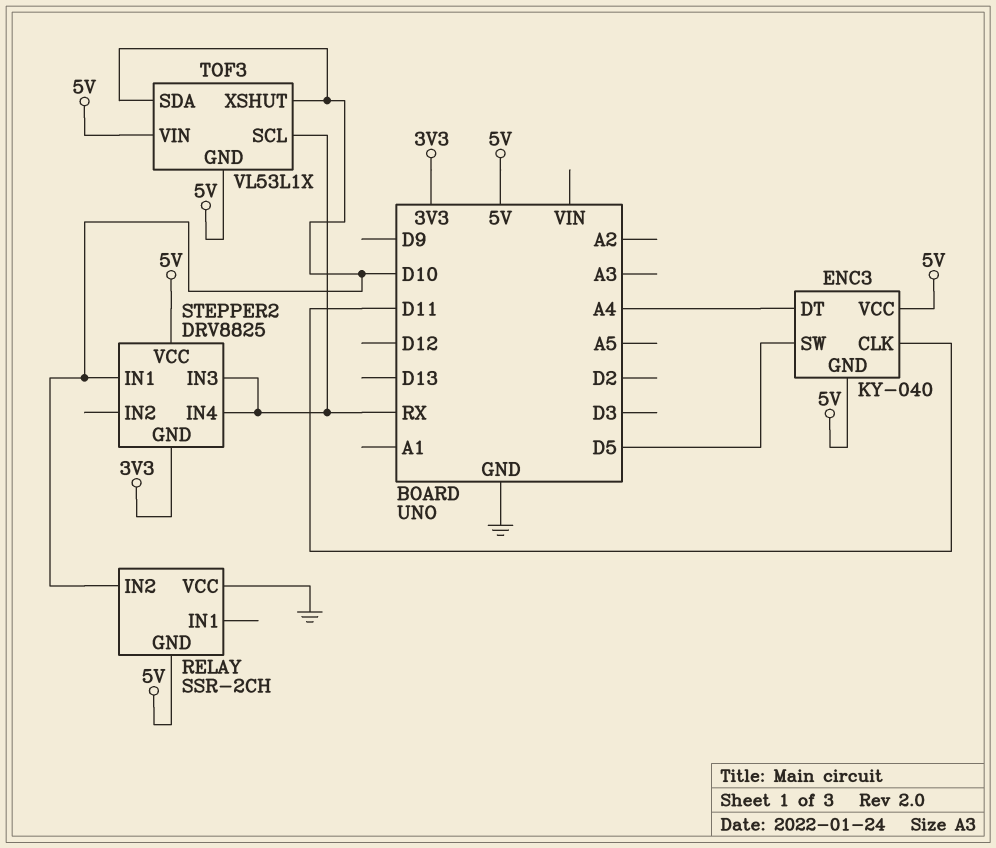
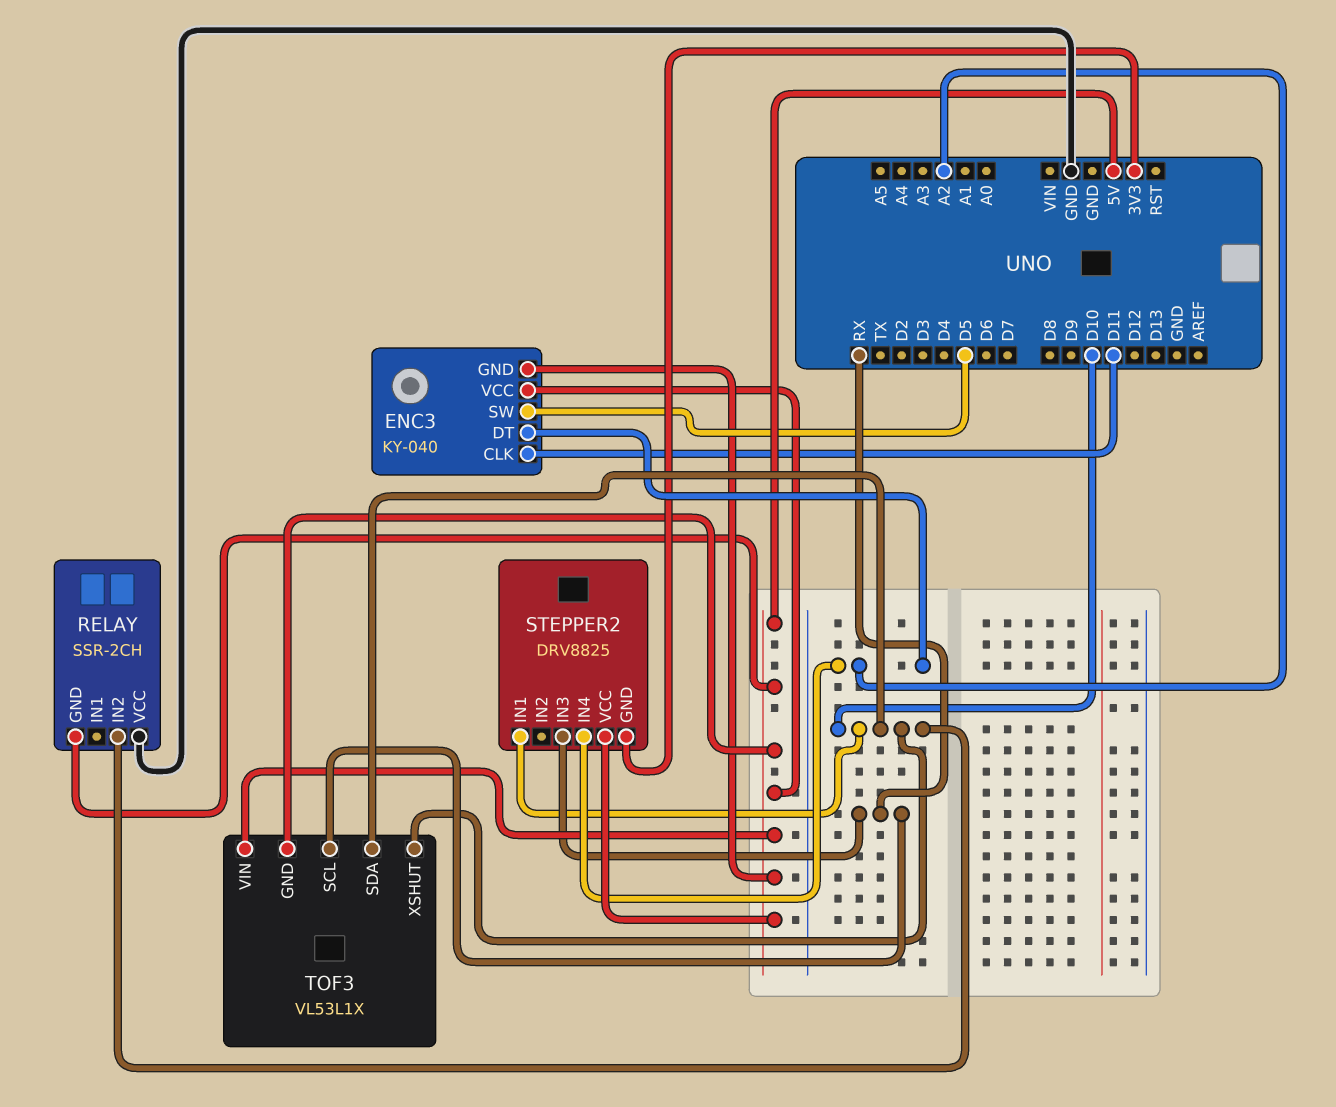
ENC3 pin DT: A4 -> A2
STEPPER2 pin IN4: RX -> A2

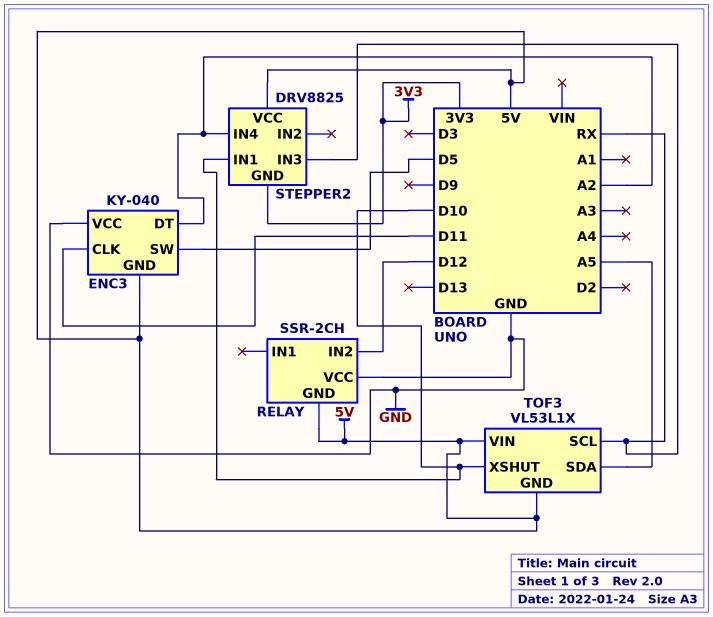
ENC3 pin VCC: 5V -> GND
RELAY pin IN2: D10 -> D12
TOF3 pin SDA: D10 -> A5

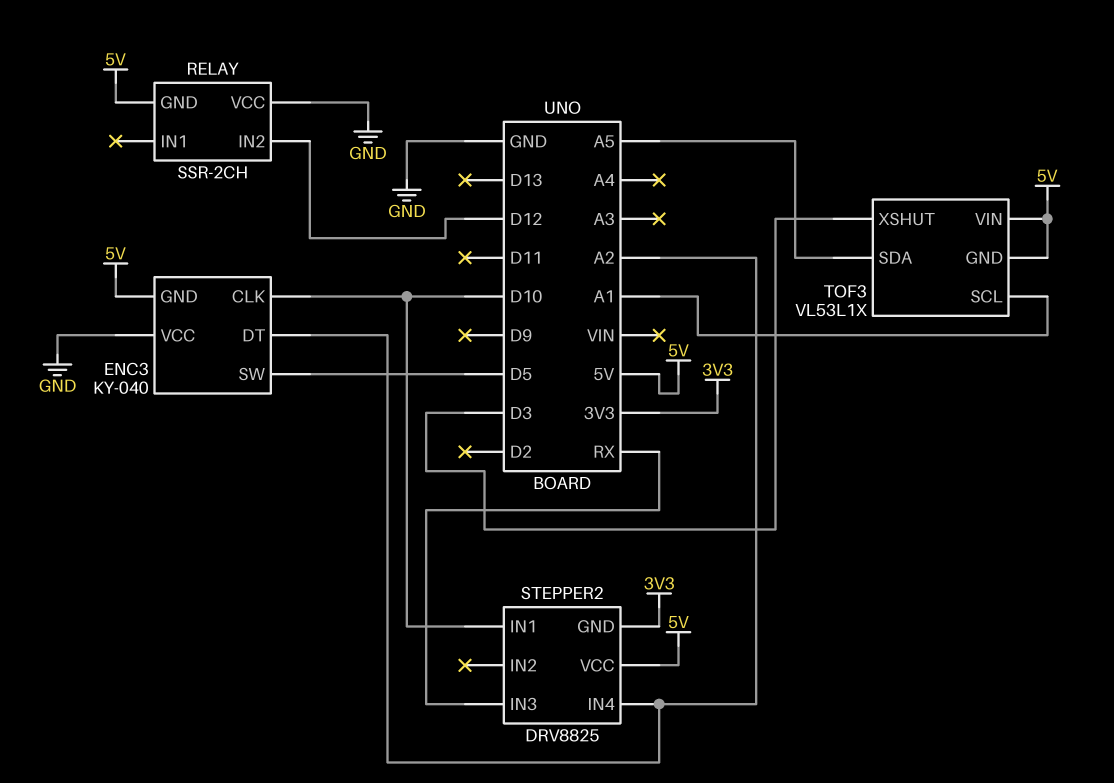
ENC3 pin CLK: D11 -> D10
TOF3 pin SCL: RX -> A1
TOF3 pin XSHUT: D10 -> D3

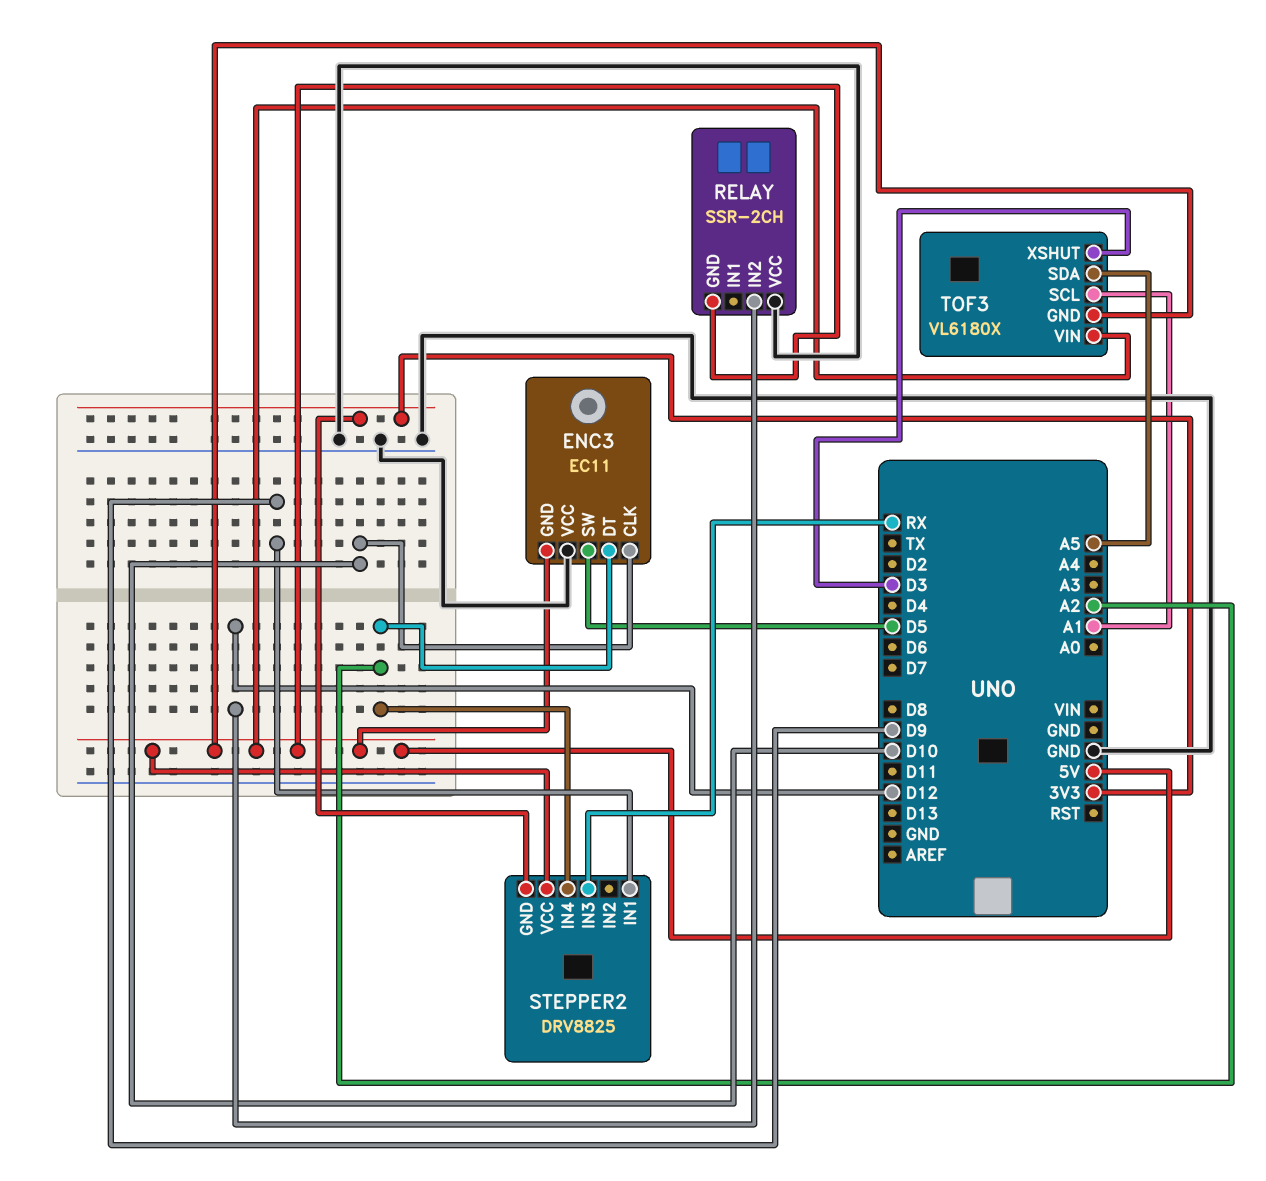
ENC3: KY-040 -> EC11
STEPPER2 pin IN1: D10 -> D9
TOF3: VL53L1X -> VL6180X

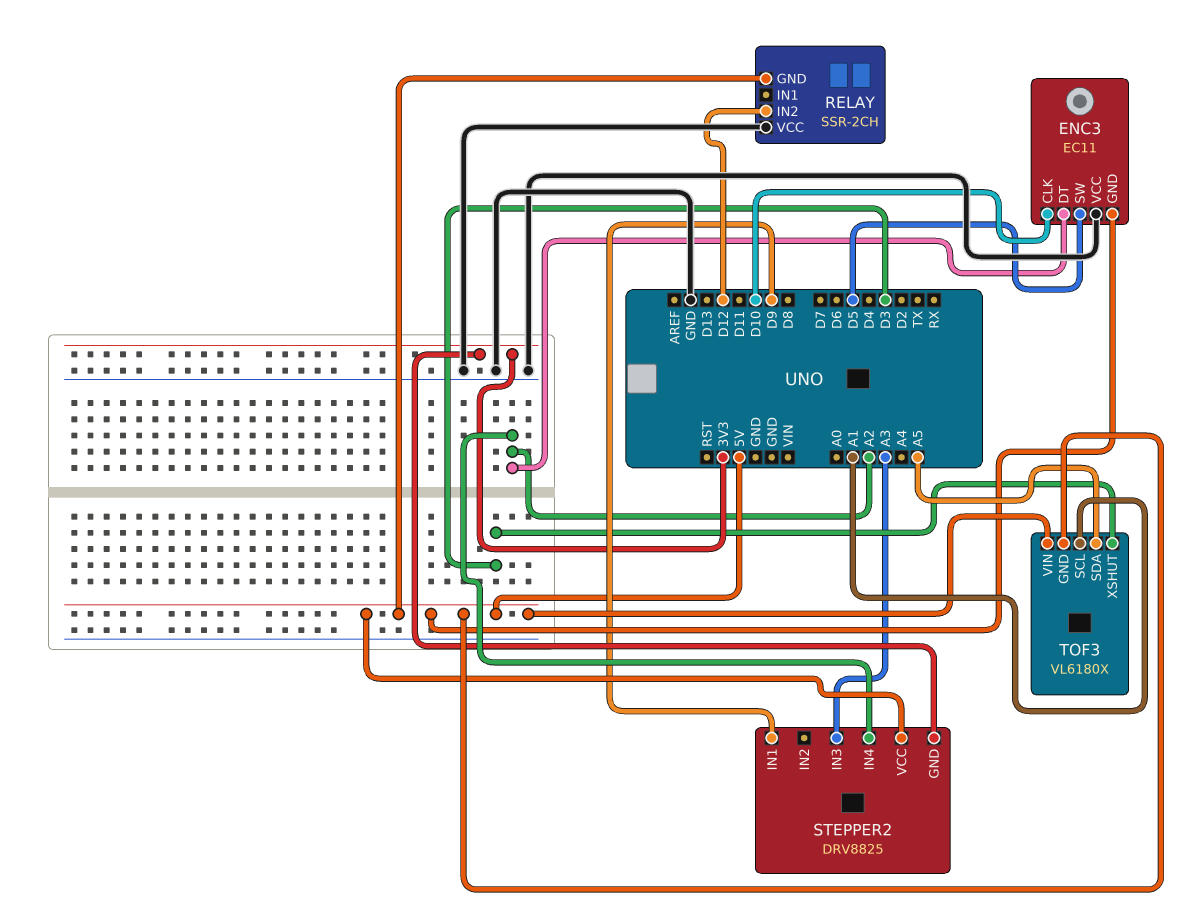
STEPPER2 pin IN3: RX -> A3

